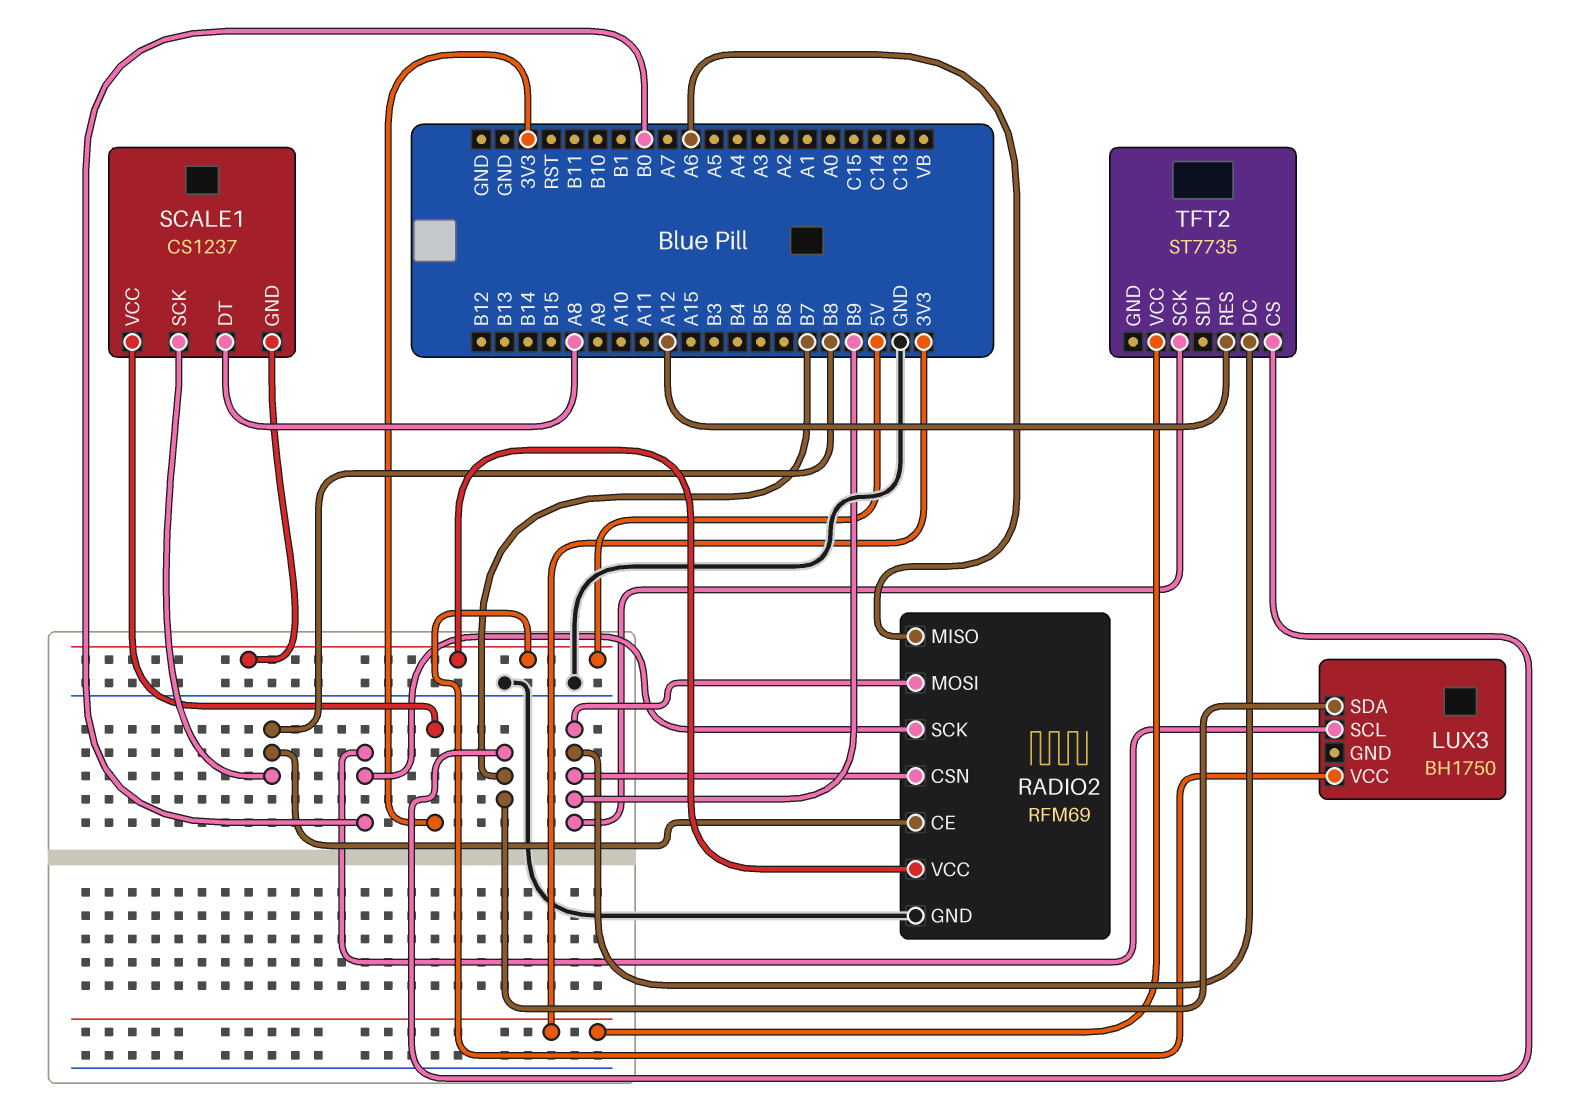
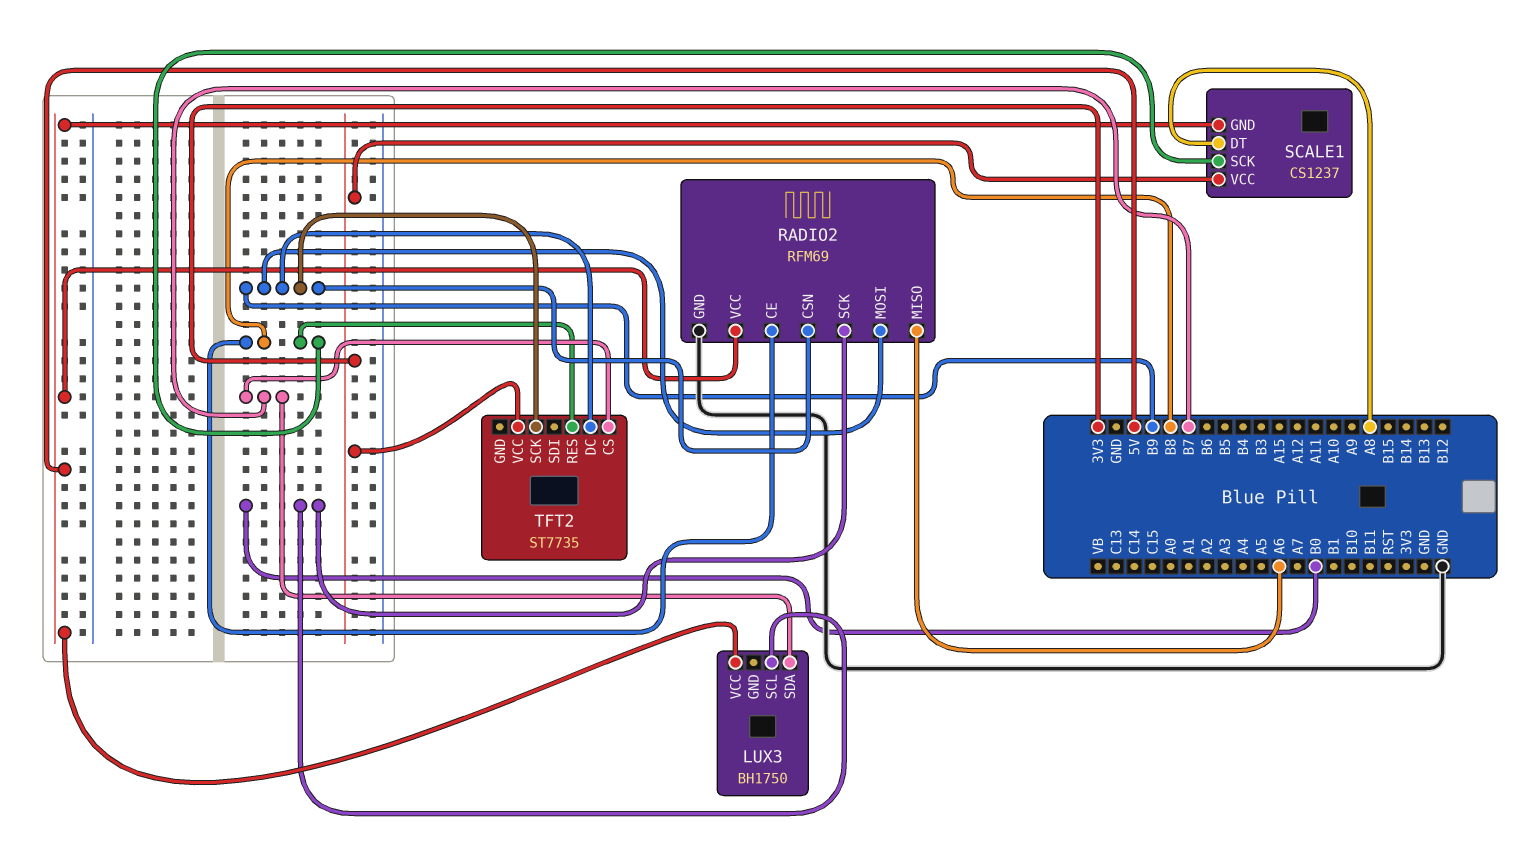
TFT2 pin RES: A12 -> B8

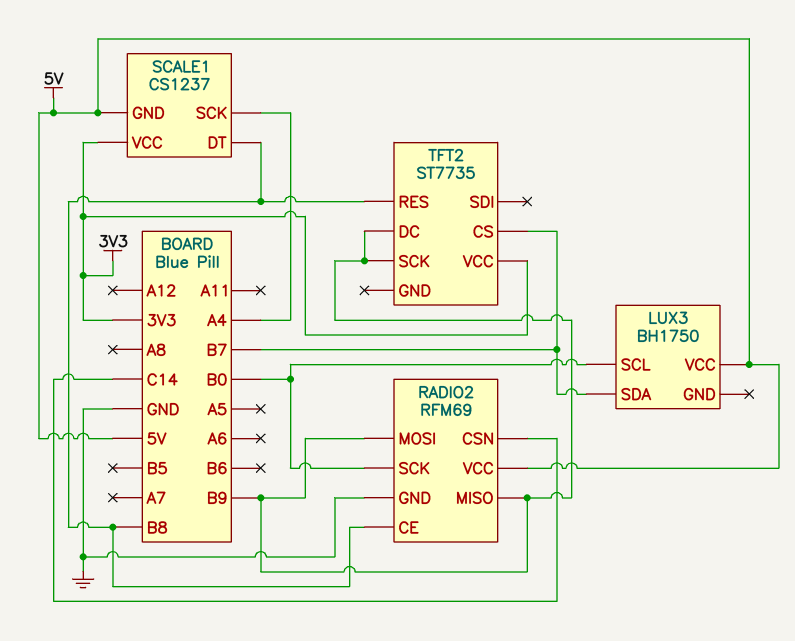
RADIO2 pin CSN: B9 -> C14
RADIO2 pin MISO: A6 -> B9
SCALE1 pin DT: A8 -> B8
SCALE1 pin SCK: B8 -> A4

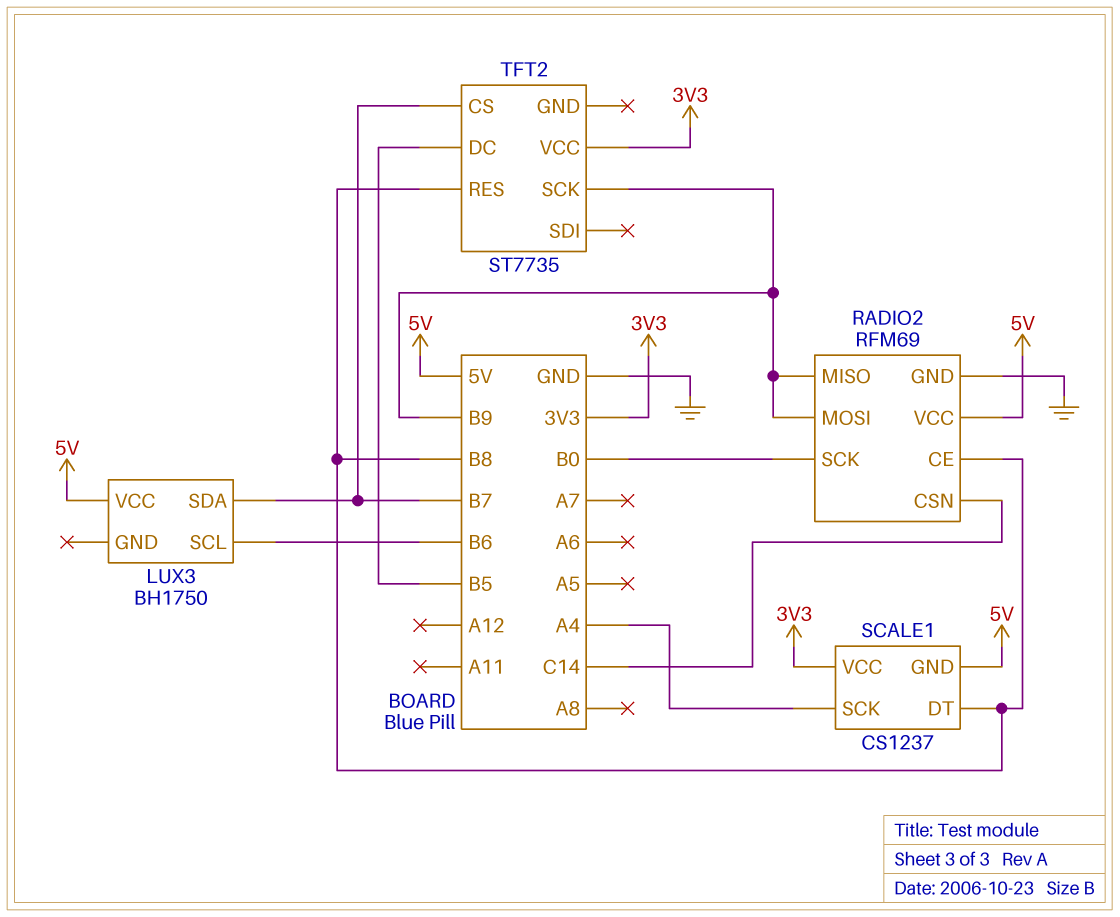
LUX3 pin SCL: B0 -> B6
TFT2 pin DC: B9 -> B5

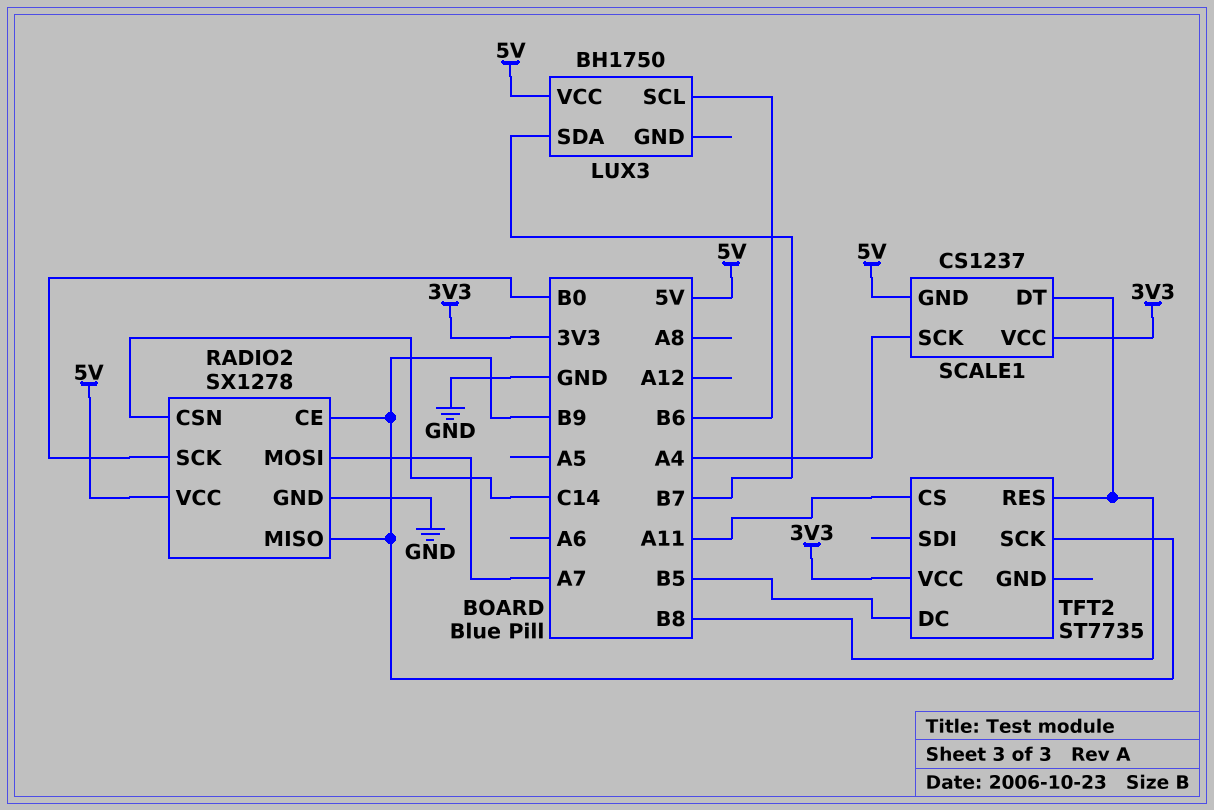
RADIO2: RFM69 -> SX1278
RADIO2 pin CE: B8 -> B9
RADIO2 pin MOSI: B9 -> A7
TFT2 pin CS: B7 -> A11

